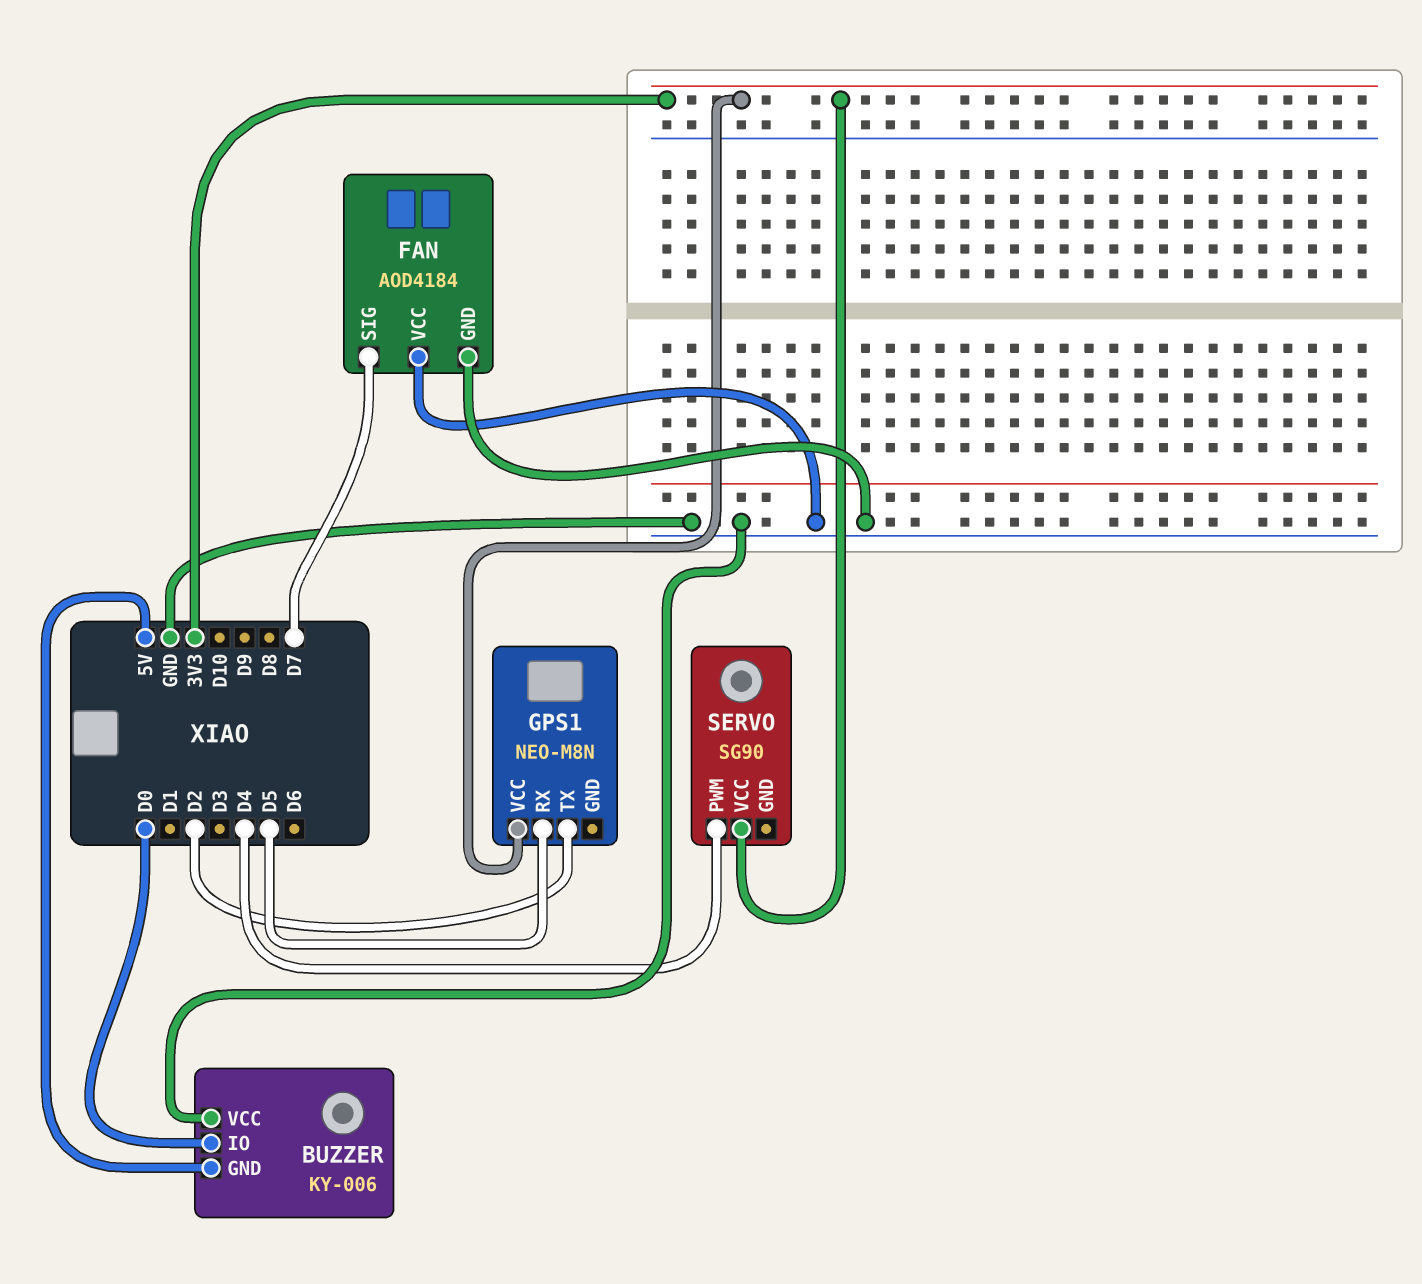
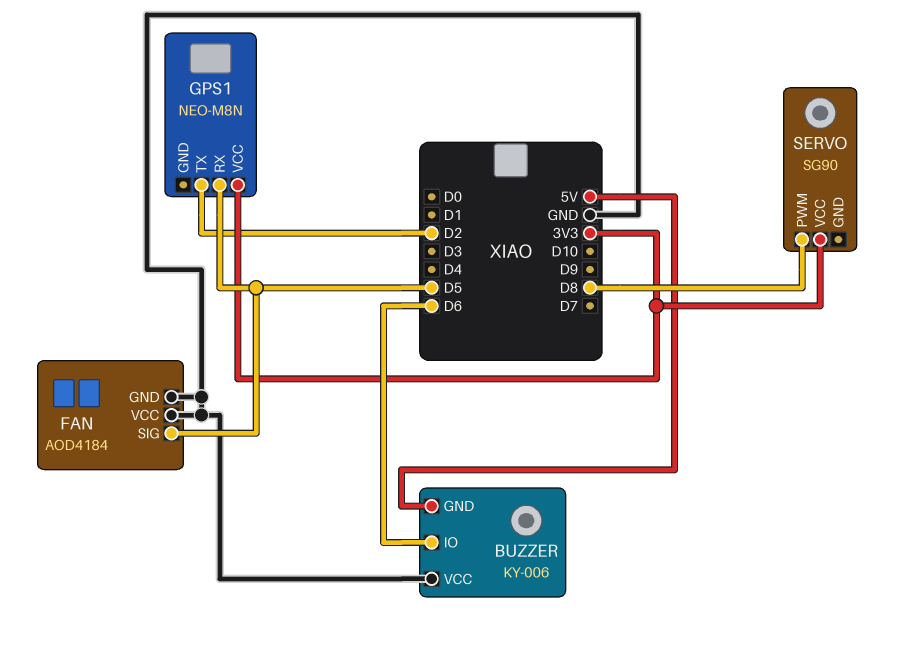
BUZZER pin IO: D0 -> D6
FAN pin SIG: D7 -> D5
SERVO pin PWM: D4 -> D8

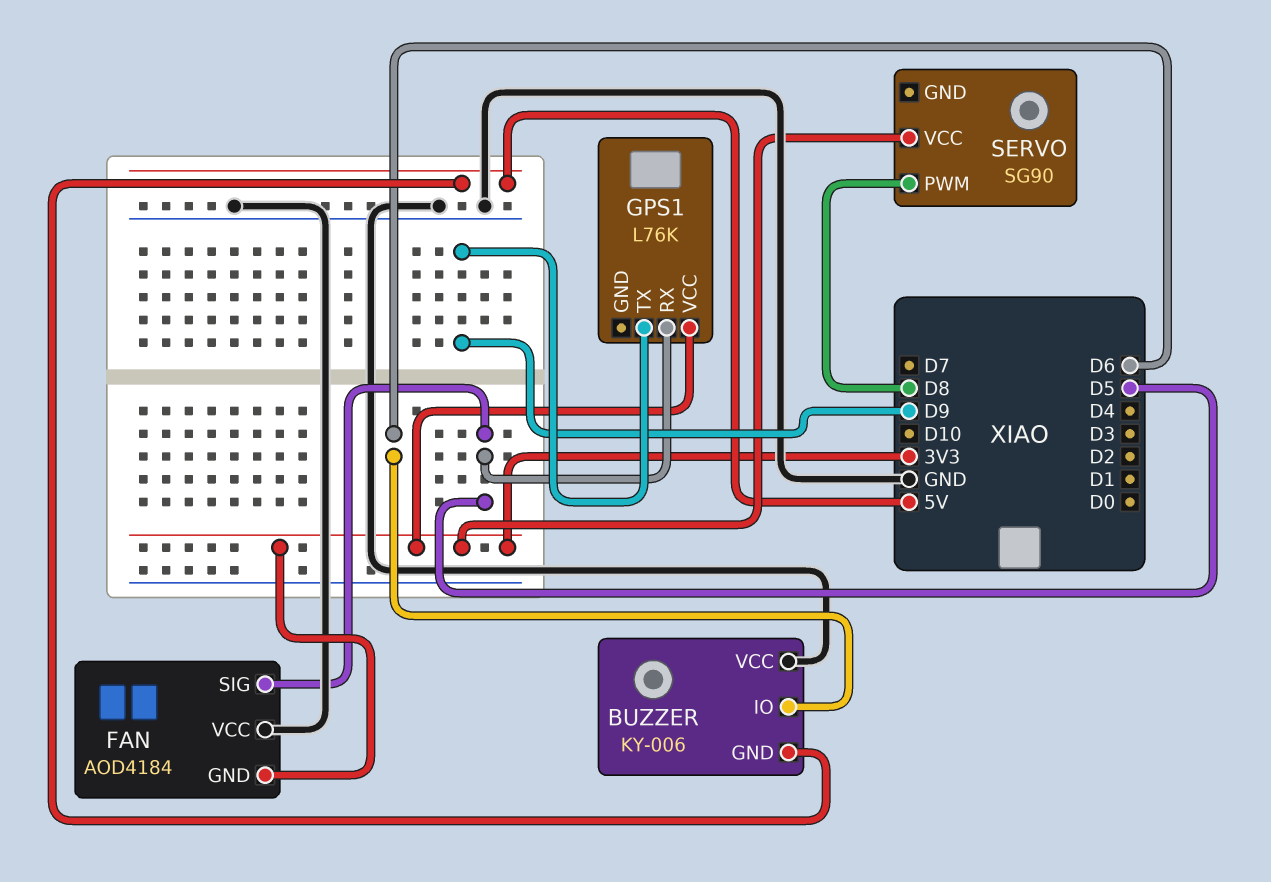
FAN pin GND: GND -> 3V3
GPS1: NEO-M8N -> L76K
GPS1 pin TX: D2 -> D9

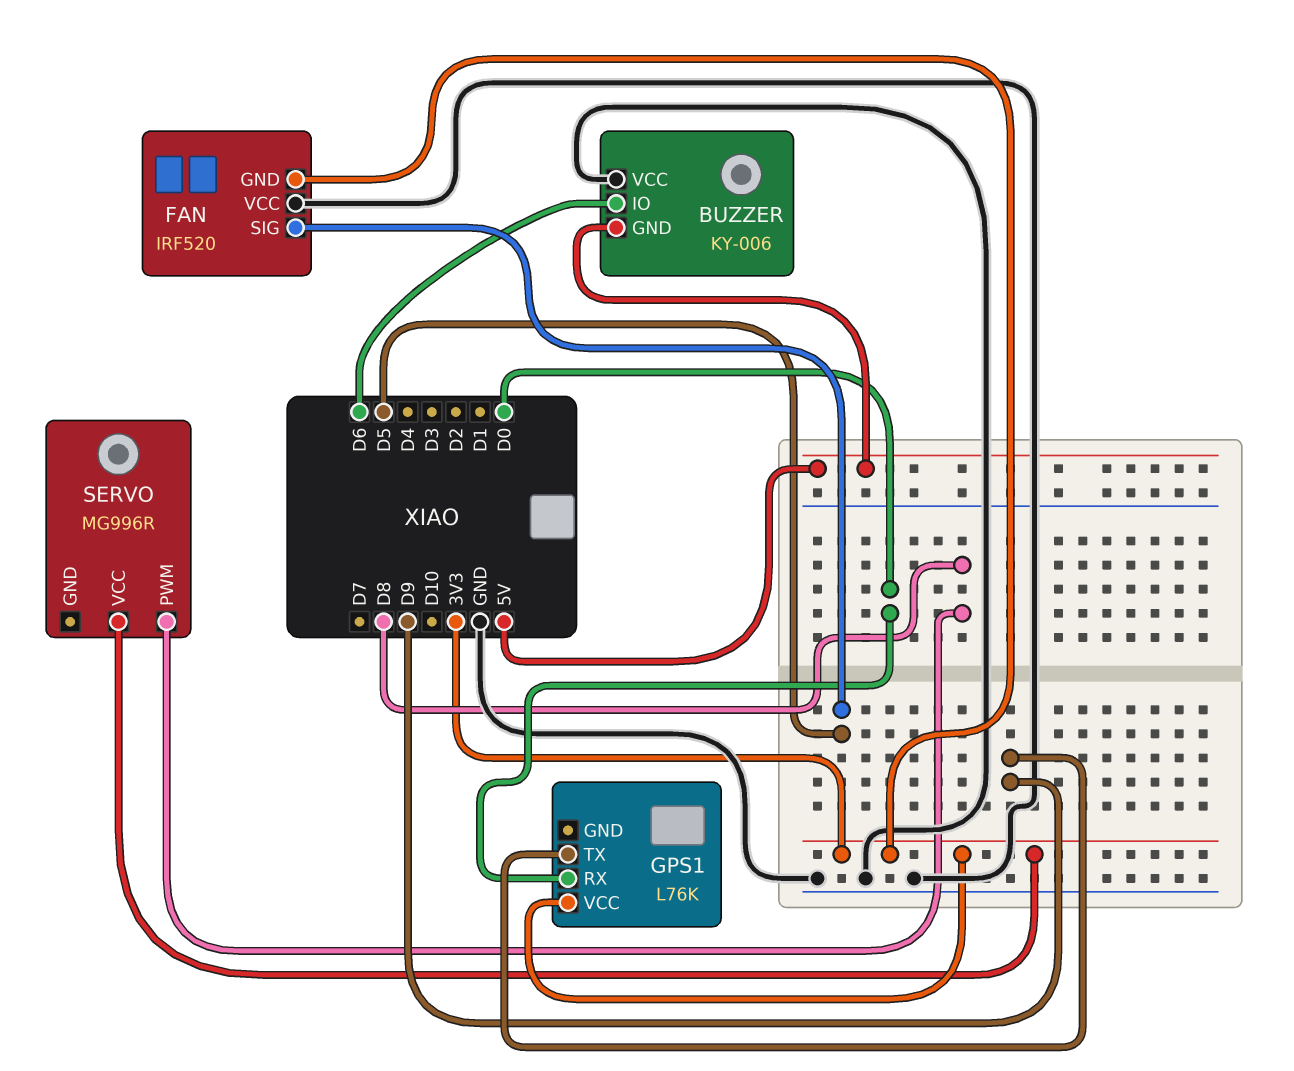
FAN: AOD4184 -> IRF520
GPS1 pin RX: D5 -> D0
SERVO: SG90 -> MG996R

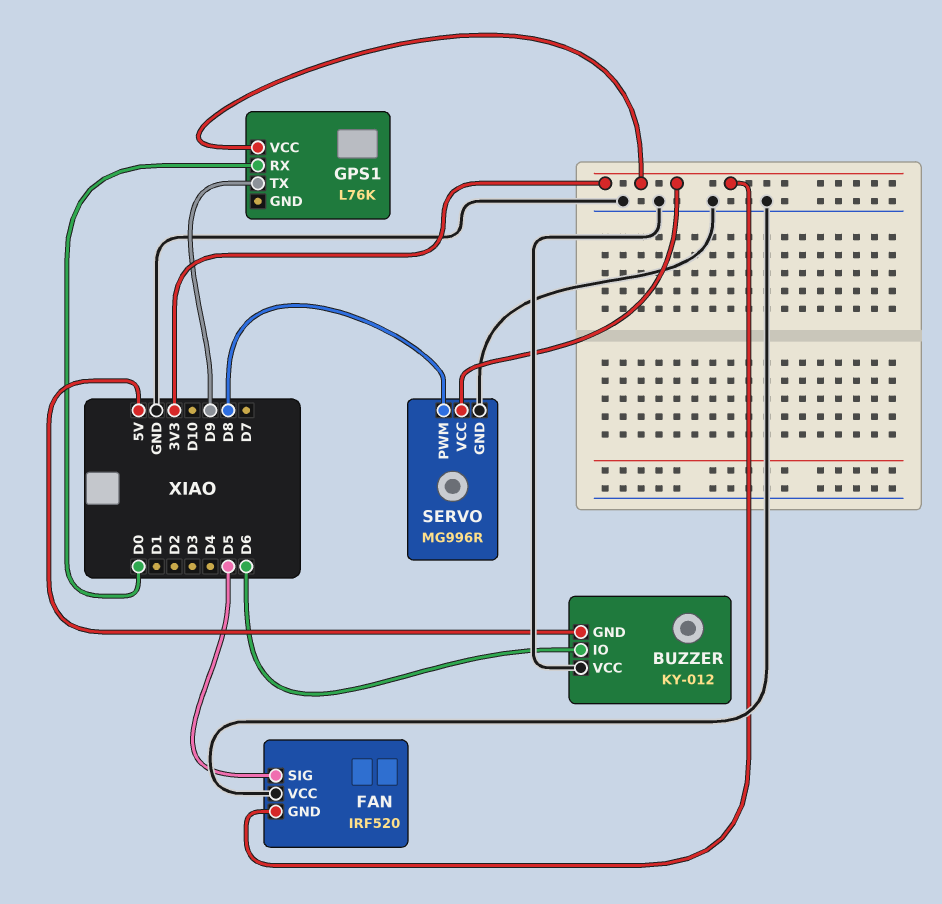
BUZZER: KY-006 -> KY-012
SERVO pin GND: none -> GND

